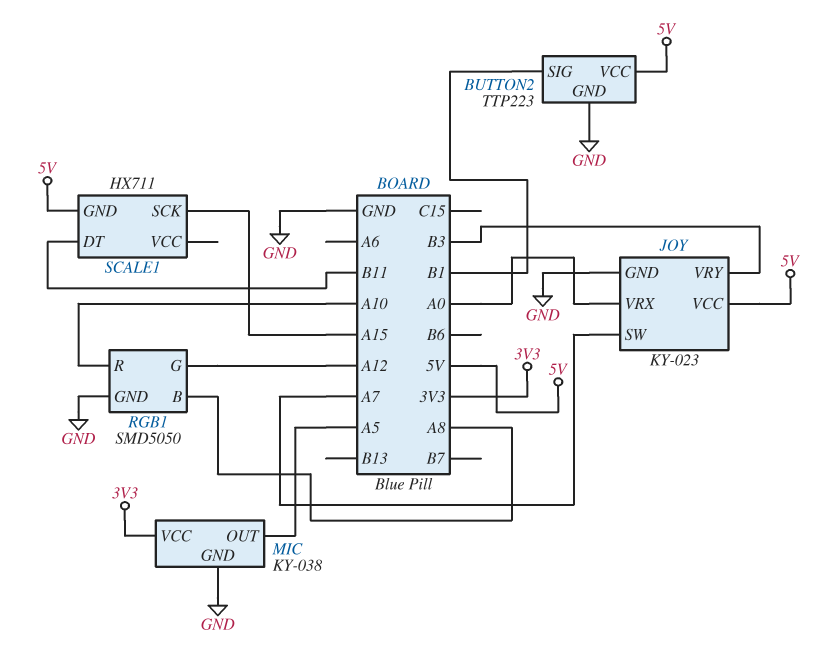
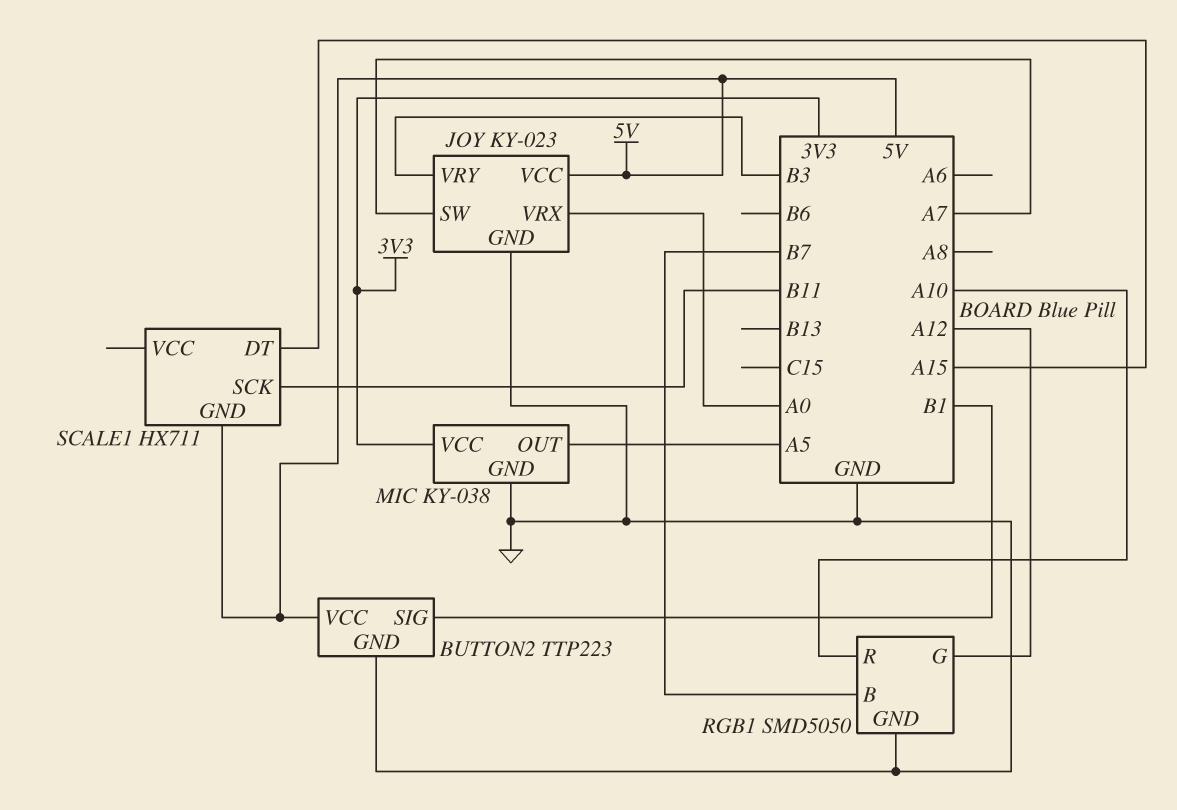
RGB1 pin B: A8 -> B7
SCALE1 pin DT: B11 -> A15
SCALE1 pin SCK: A15 -> B11

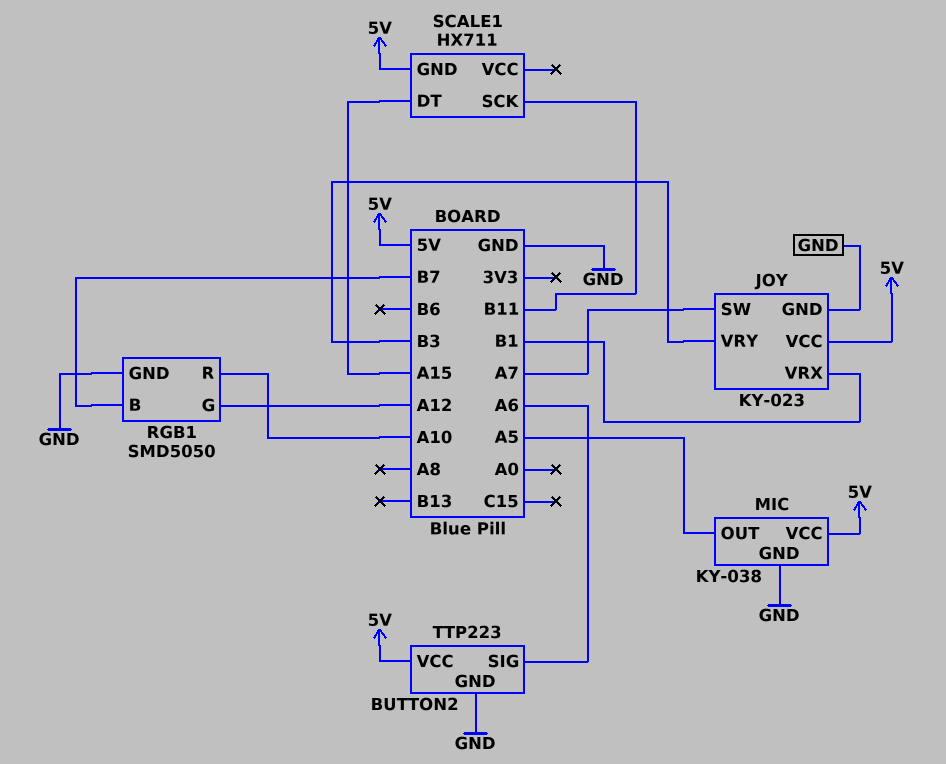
BUTTON2 pin SIG: B1 -> A6
JOY pin VRX: A0 -> B1
MIC pin VCC: 3V3 -> 5V

